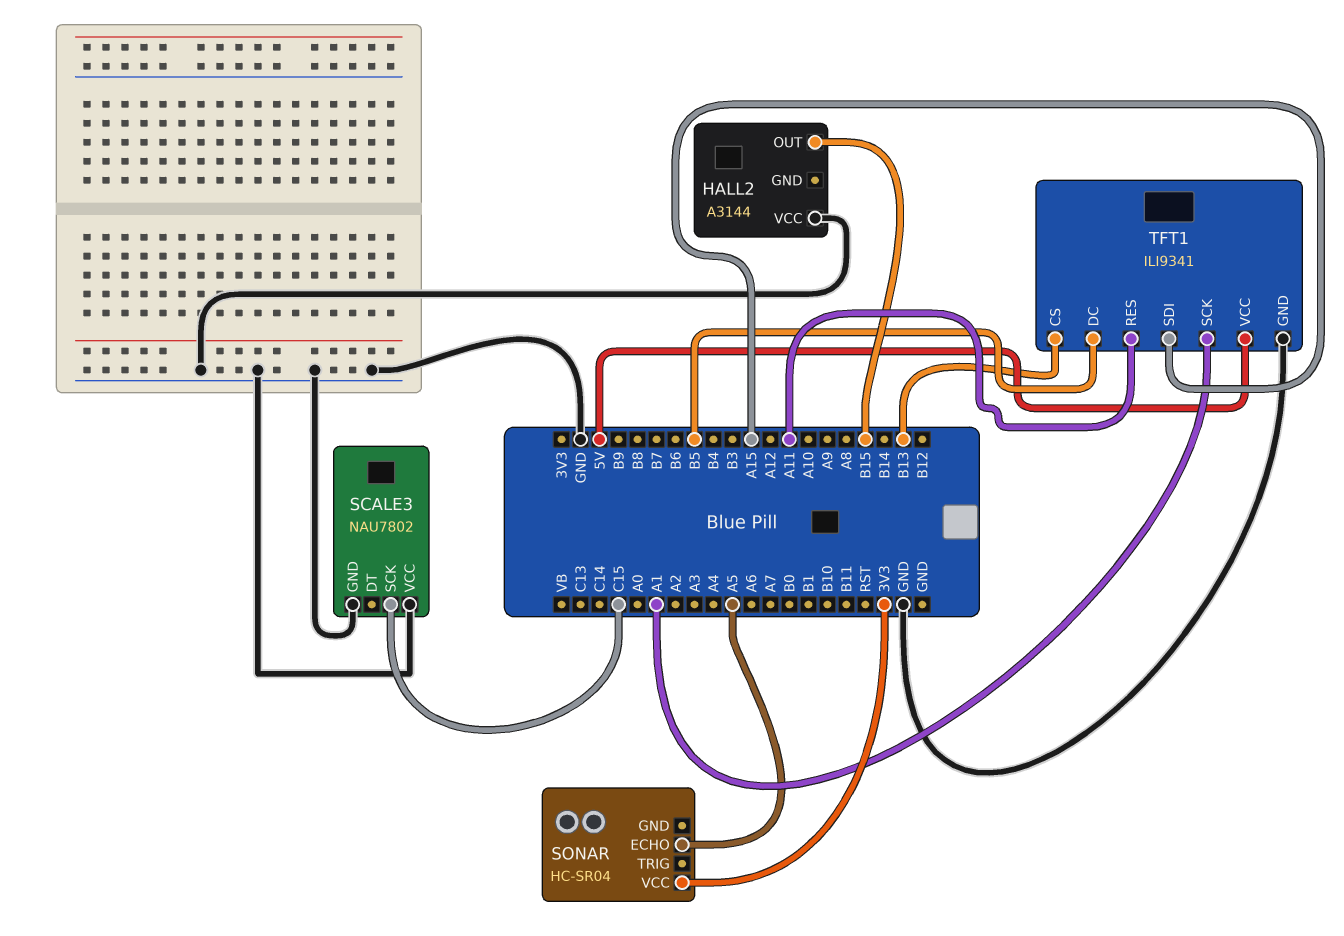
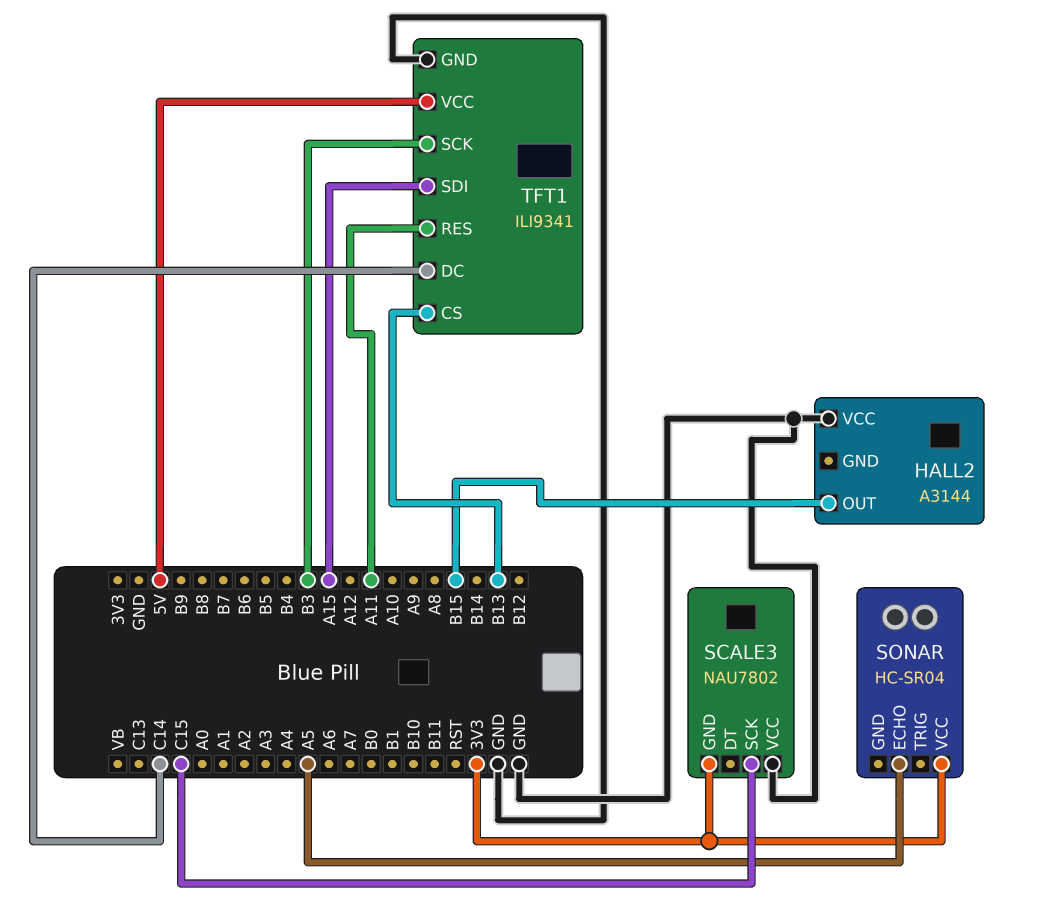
SCALE3 pin GND: GND -> 3V3
TFT1 pin DC: B5 -> C14
TFT1 pin SCK: A1 -> B3

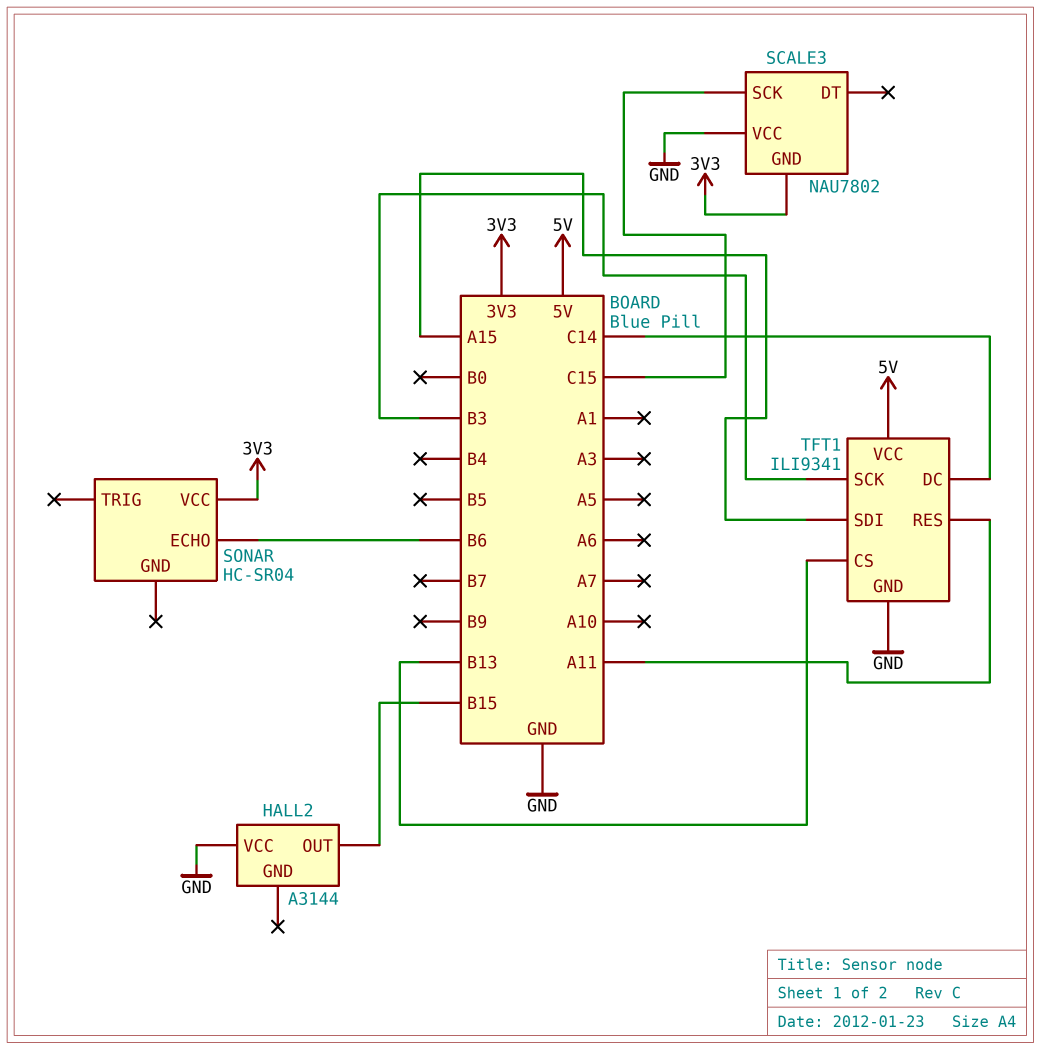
SONAR pin ECHO: A5 -> B6

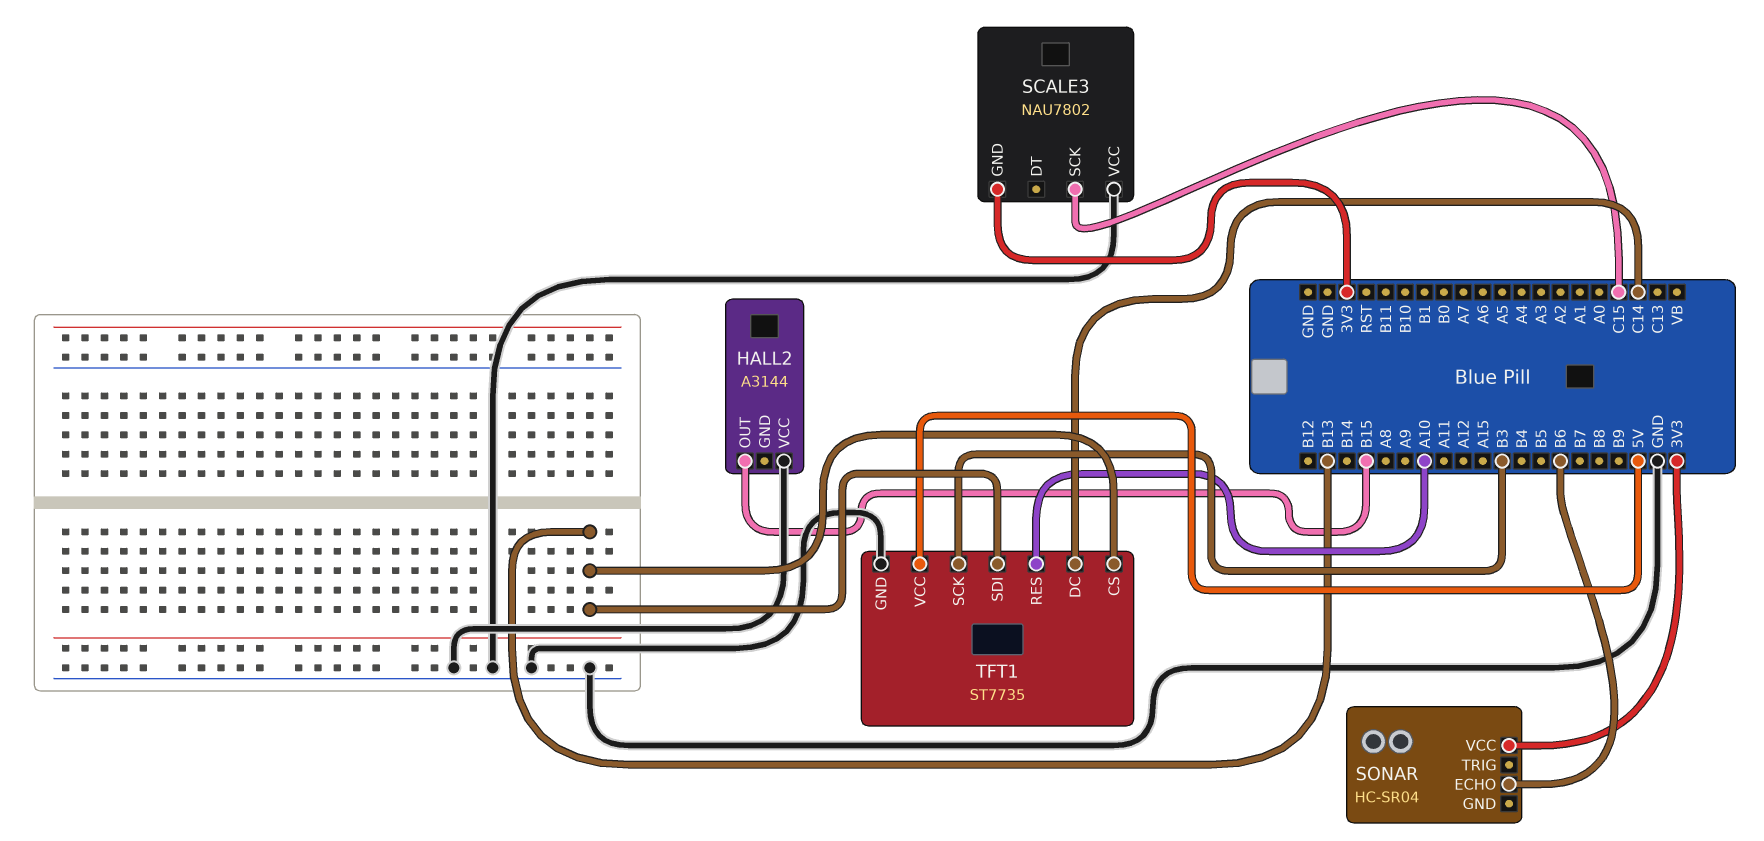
TFT1: ILI9341 -> ST7735
TFT1 pin RES: A11 -> A10
TFT1 pin SDI: A15 -> B13

